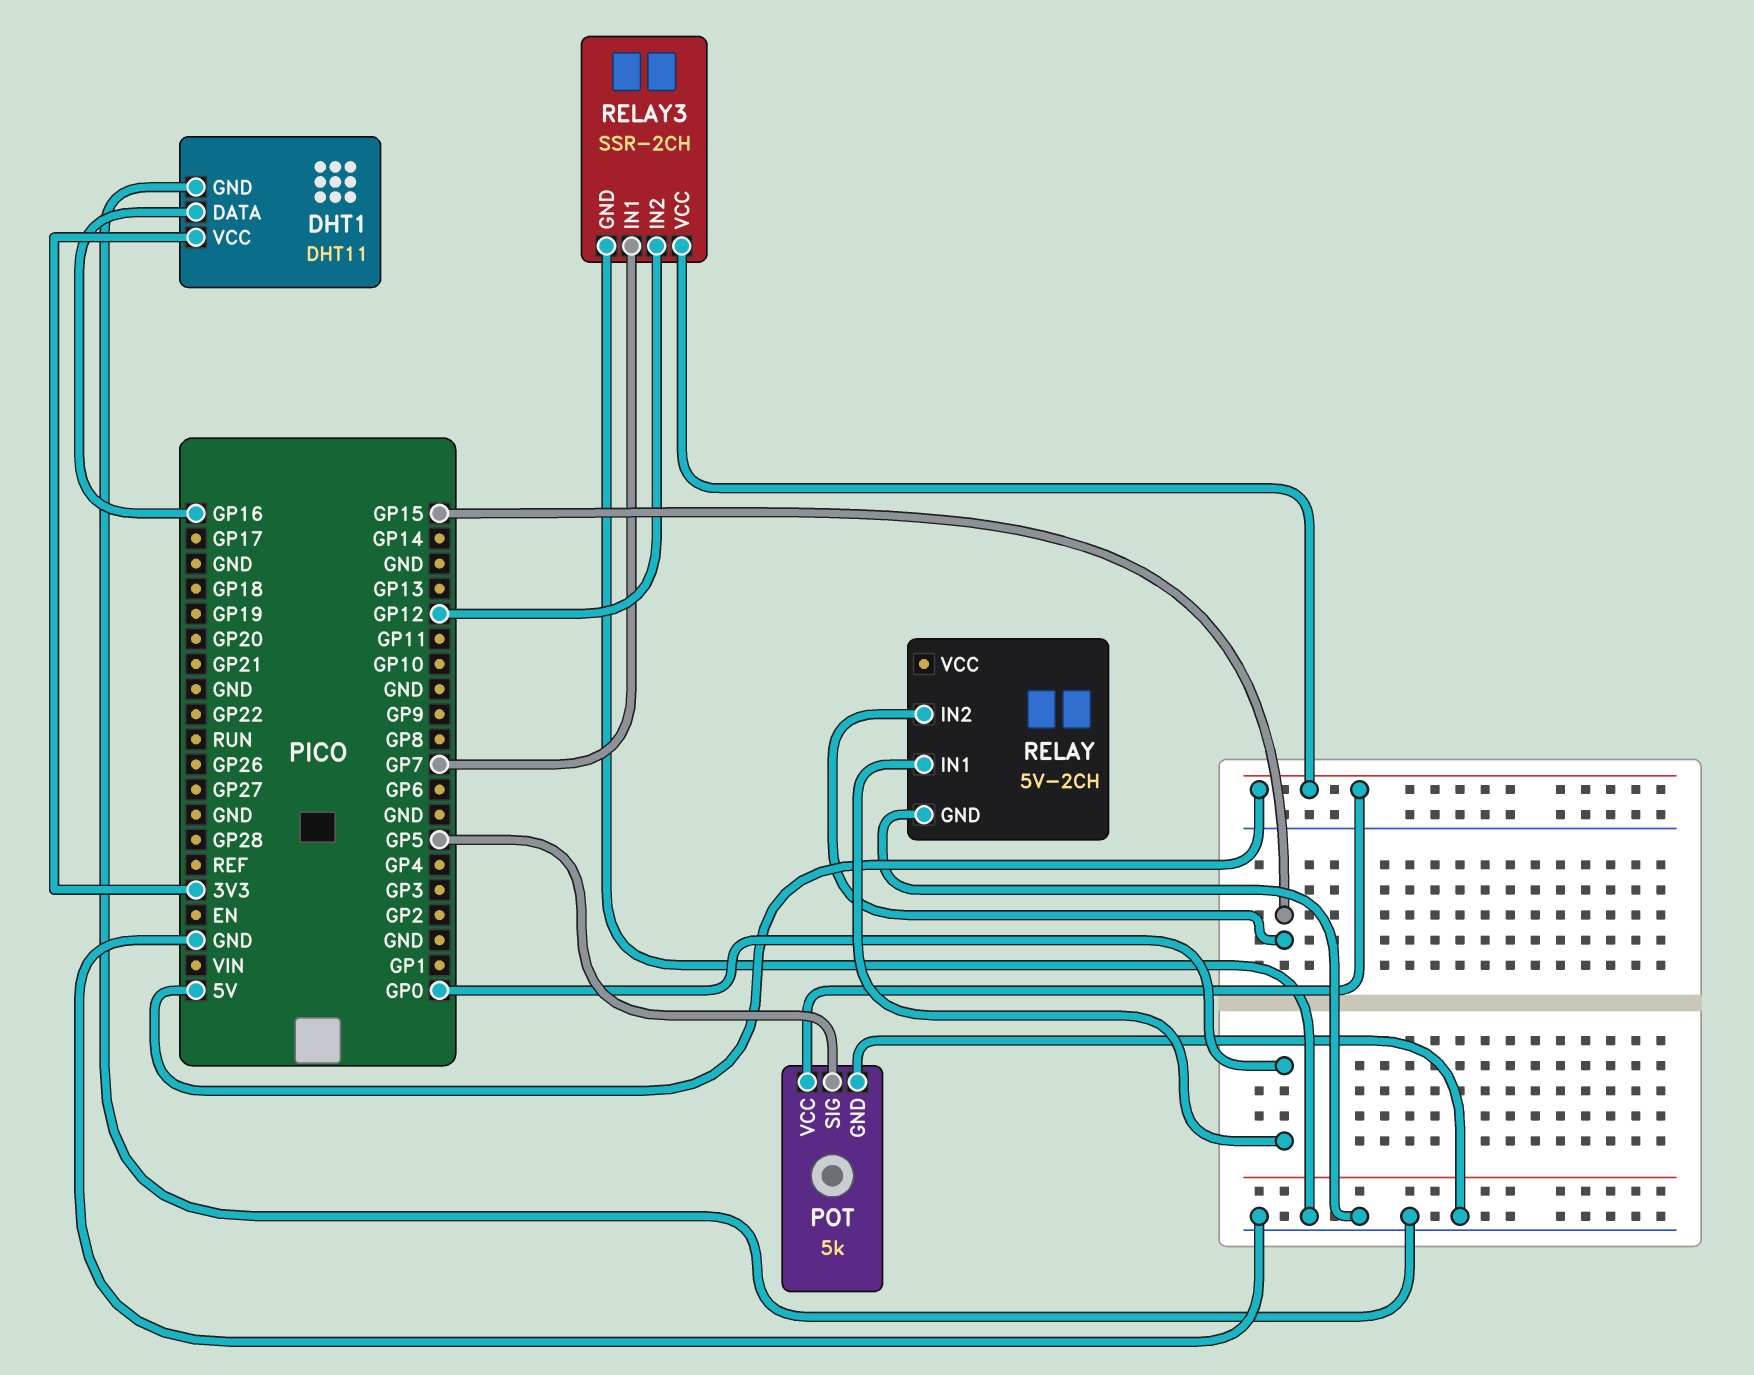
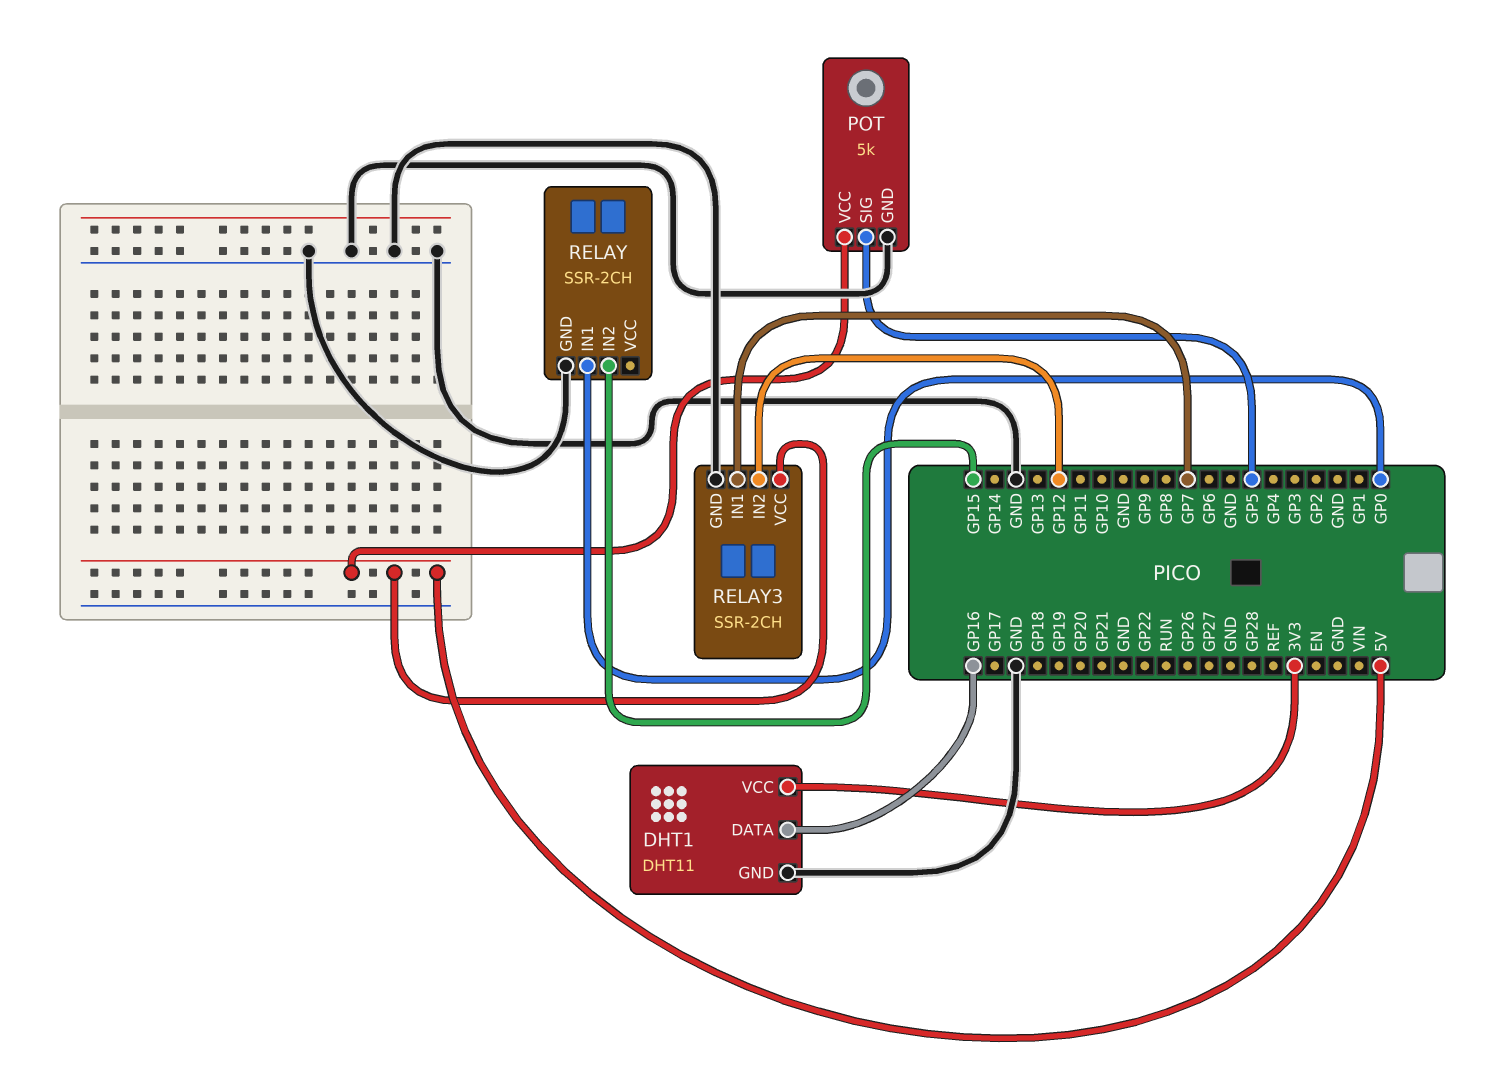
RELAY: 5V-2CH -> SSR-2CH

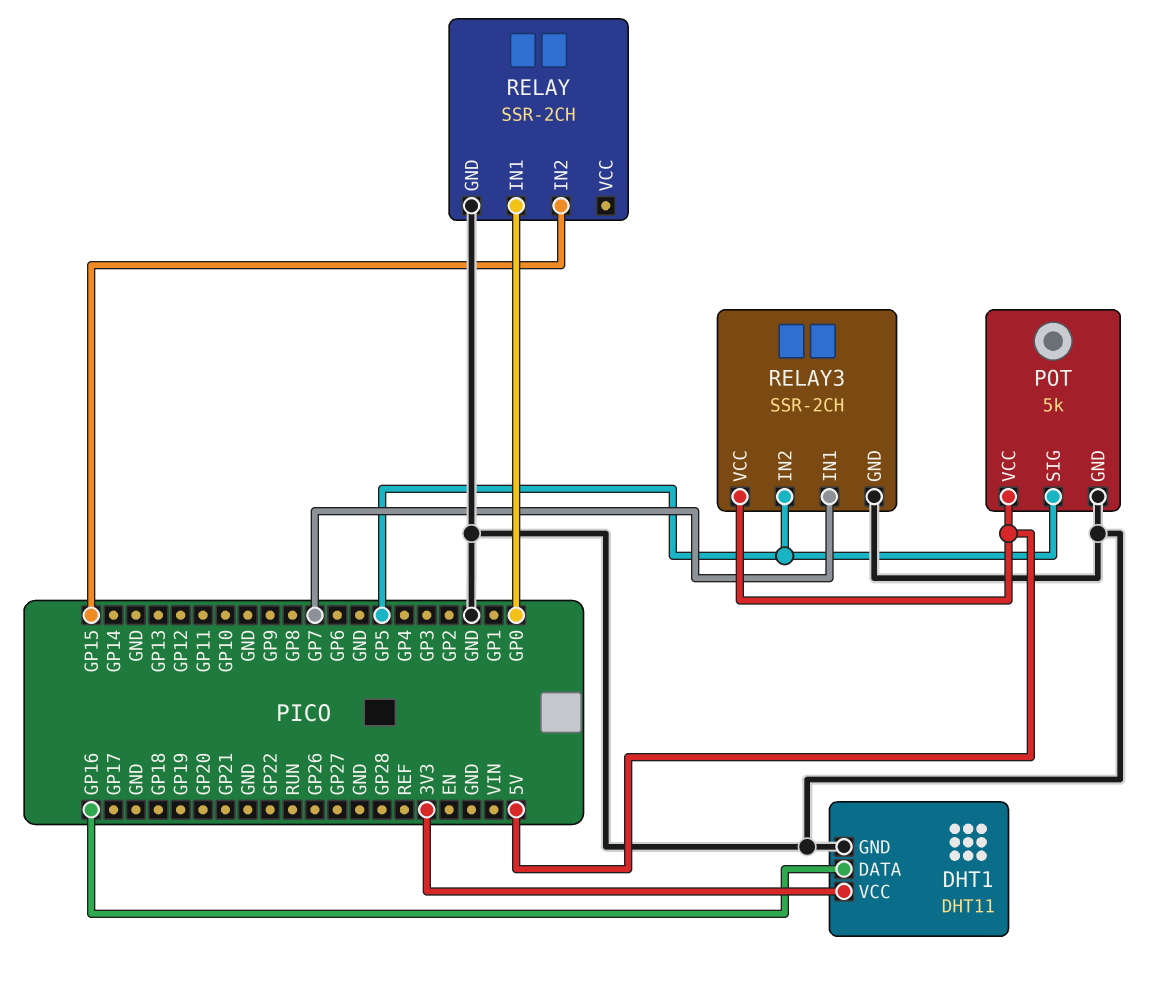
RELAY3 pin IN2: GP12 -> GP5

